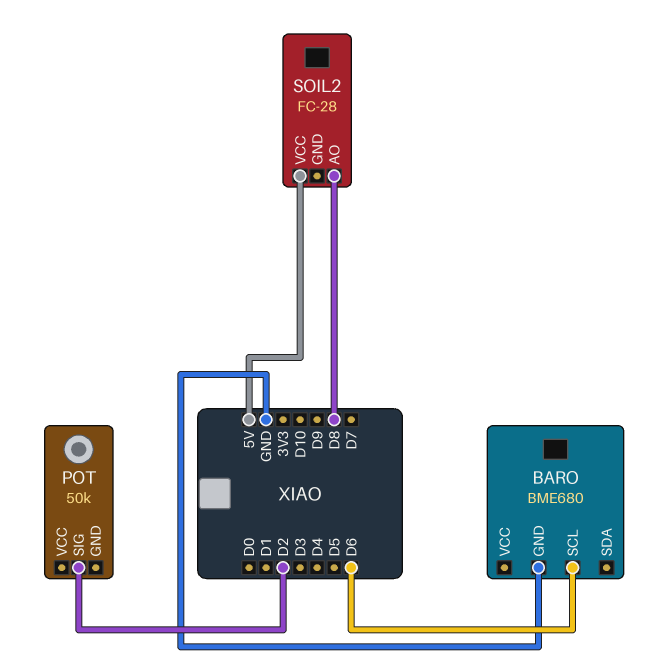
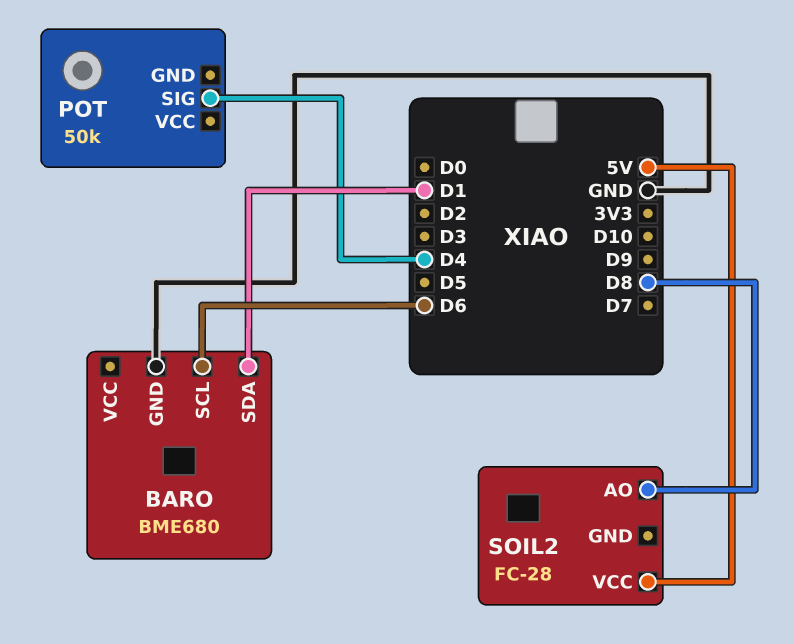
BARO pin SDA: none -> D1
POT pin SIG: D2 -> D4

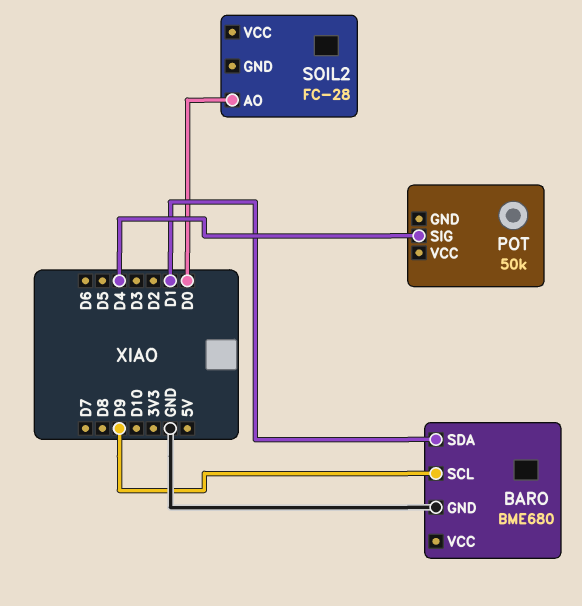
BARO pin SCL: D6 -> D9
SOIL2 pin AO: D8 -> D0
SOIL2 pin VCC: 5V -> none

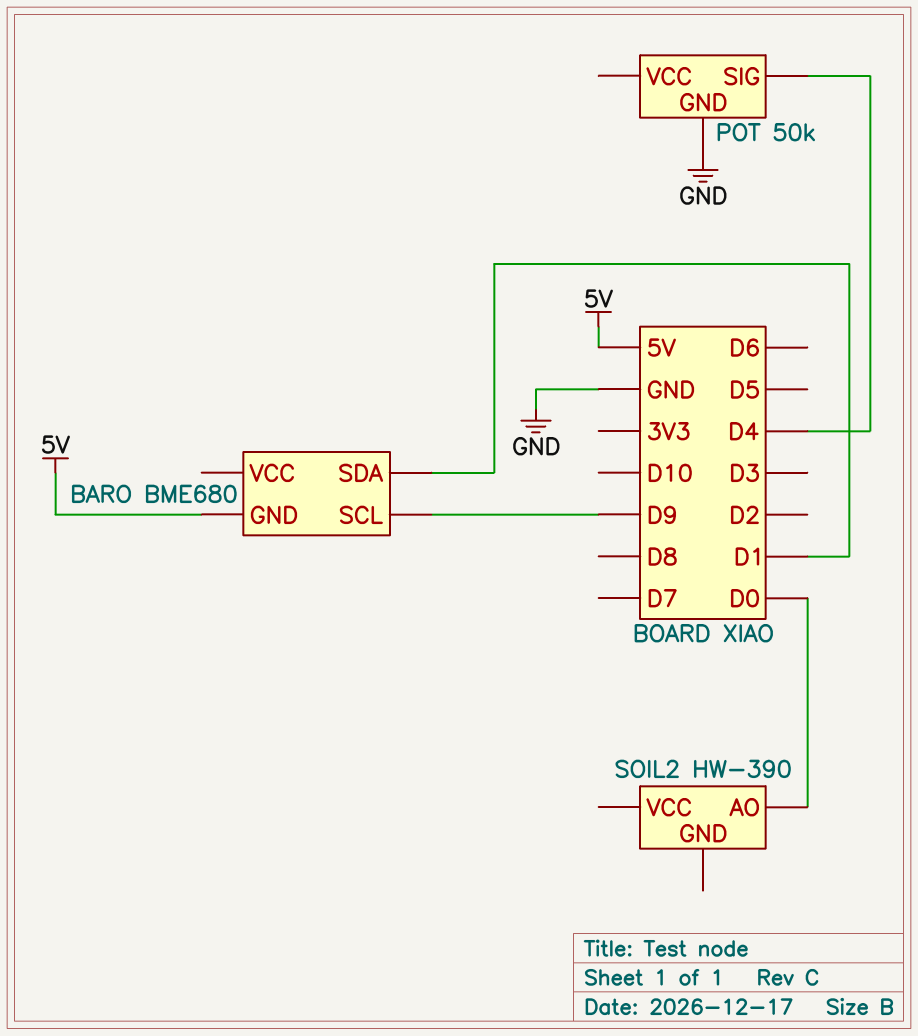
BARO pin GND: GND -> 5V
POT pin GND: none -> GND
SOIL2: FC-28 -> HW-390

